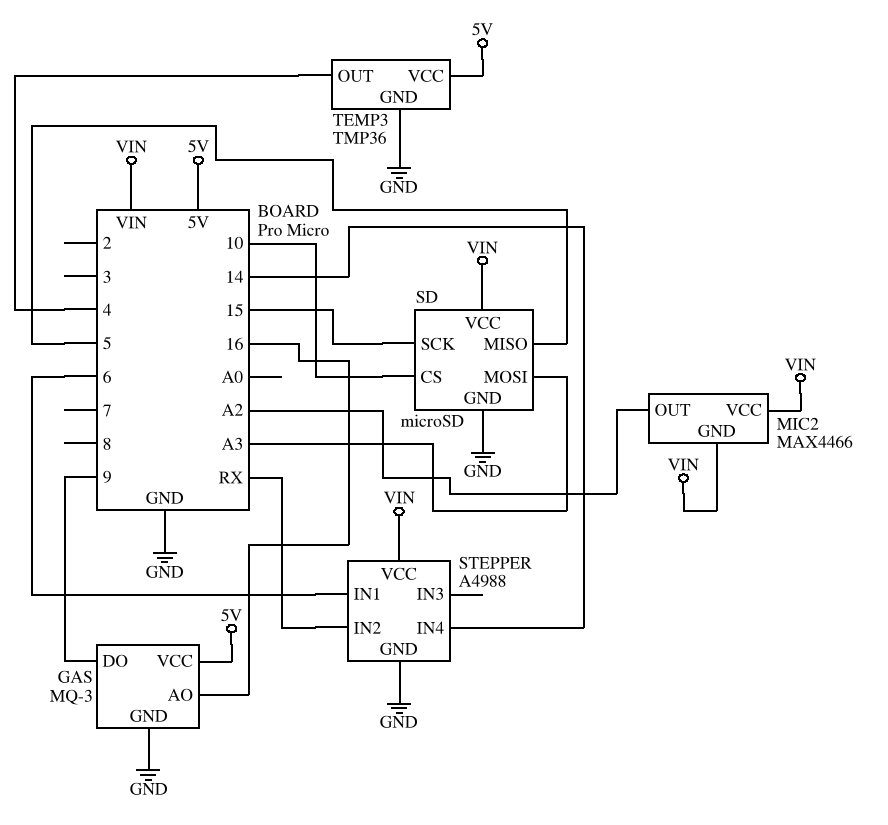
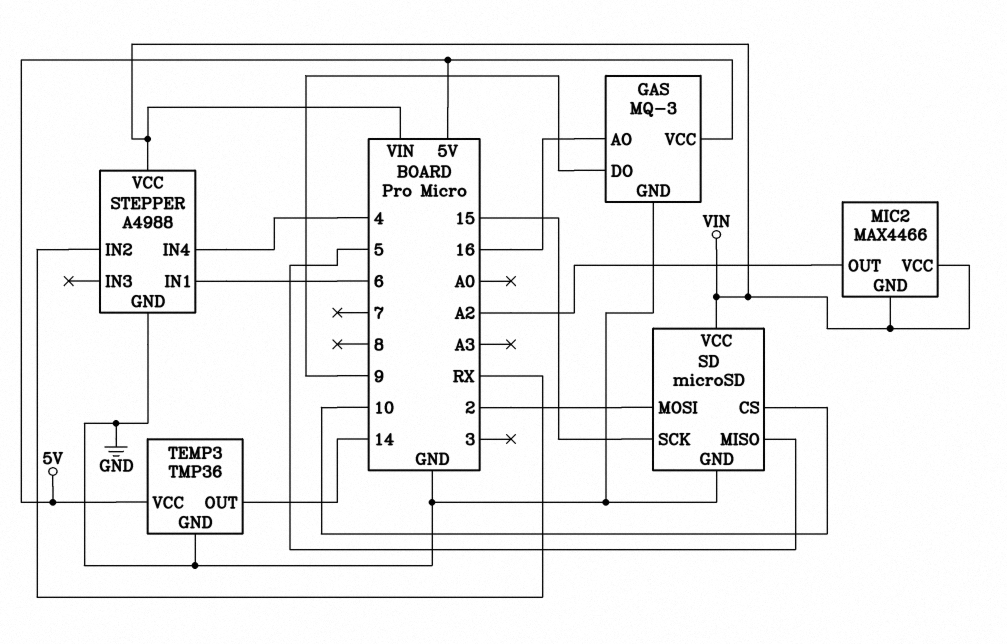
SD pin MOSI: A3 -> 2
STEPPER pin IN4: 14 -> 4
TEMP3 pin OUT: 4 -> 14

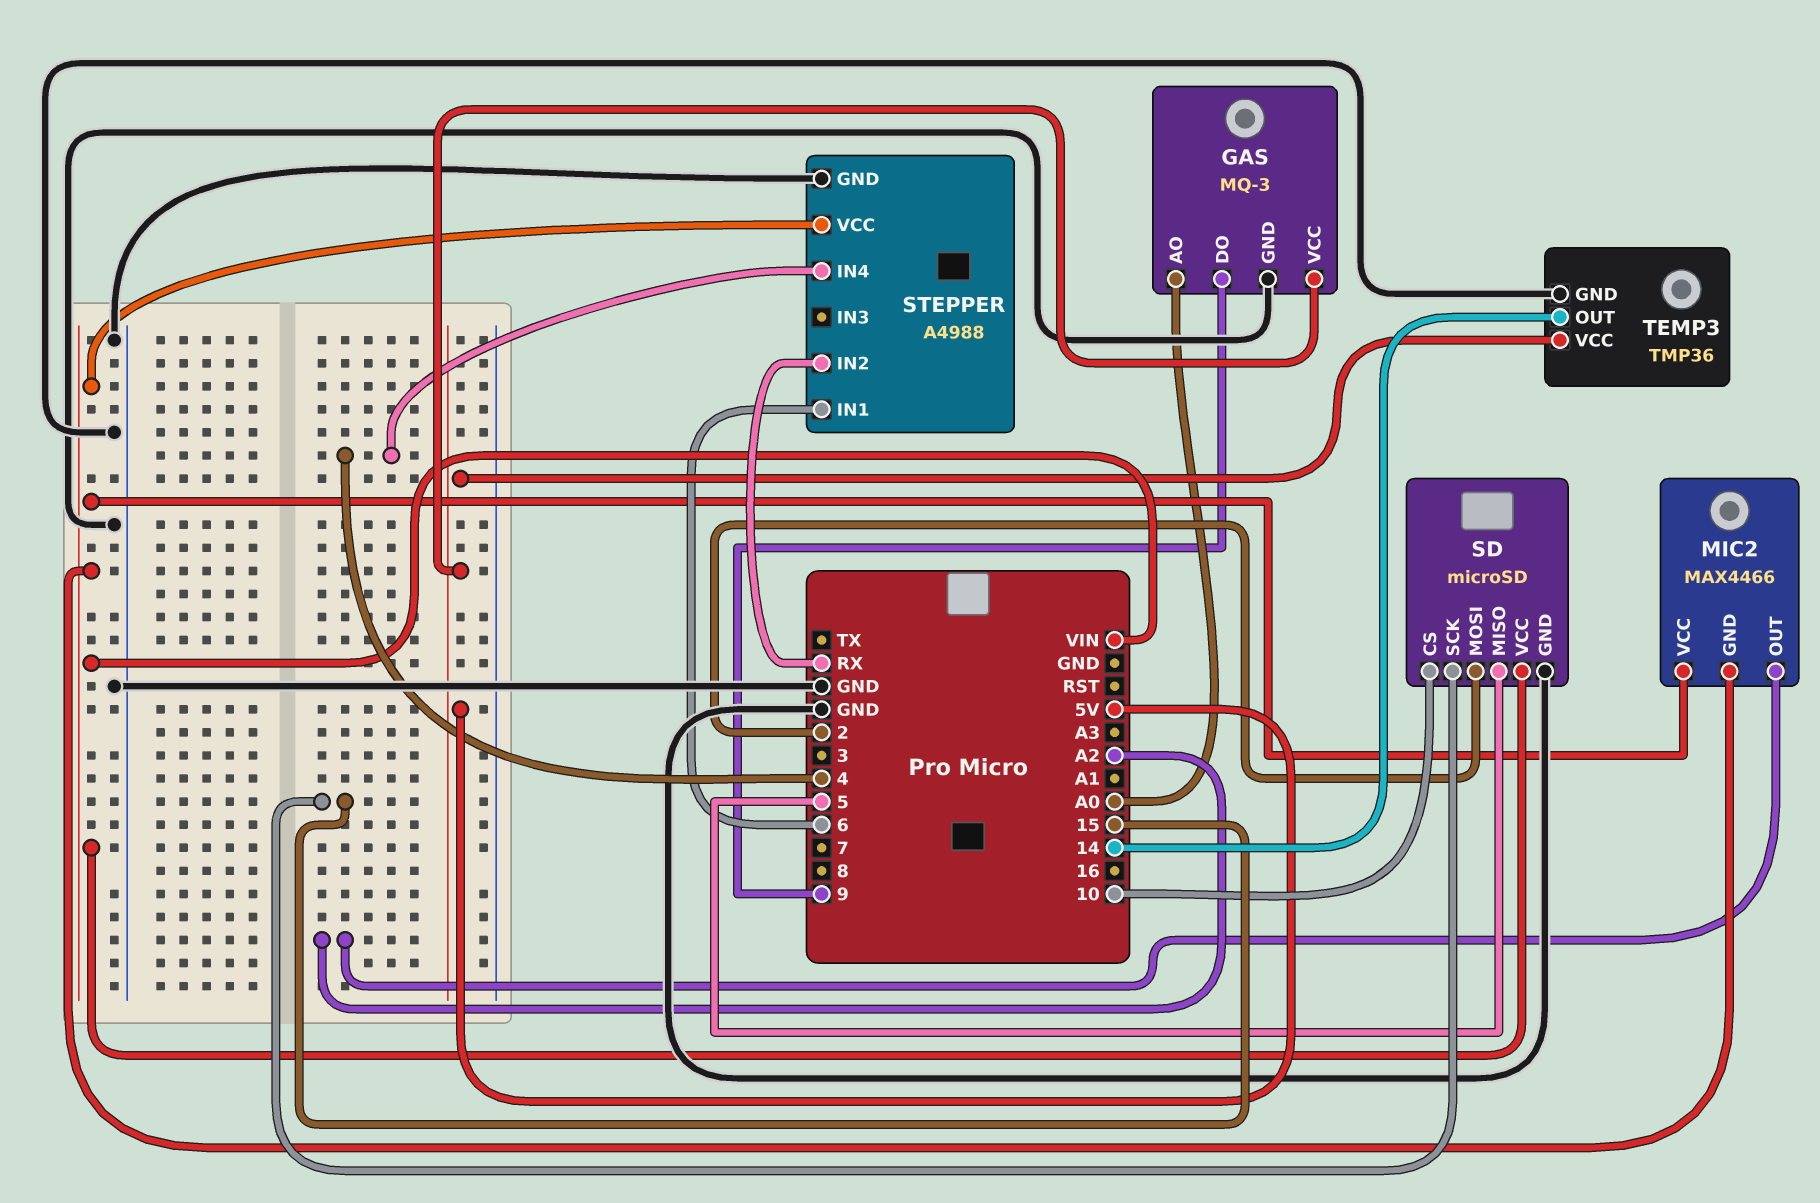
GAS pin AO: 16 -> A0

